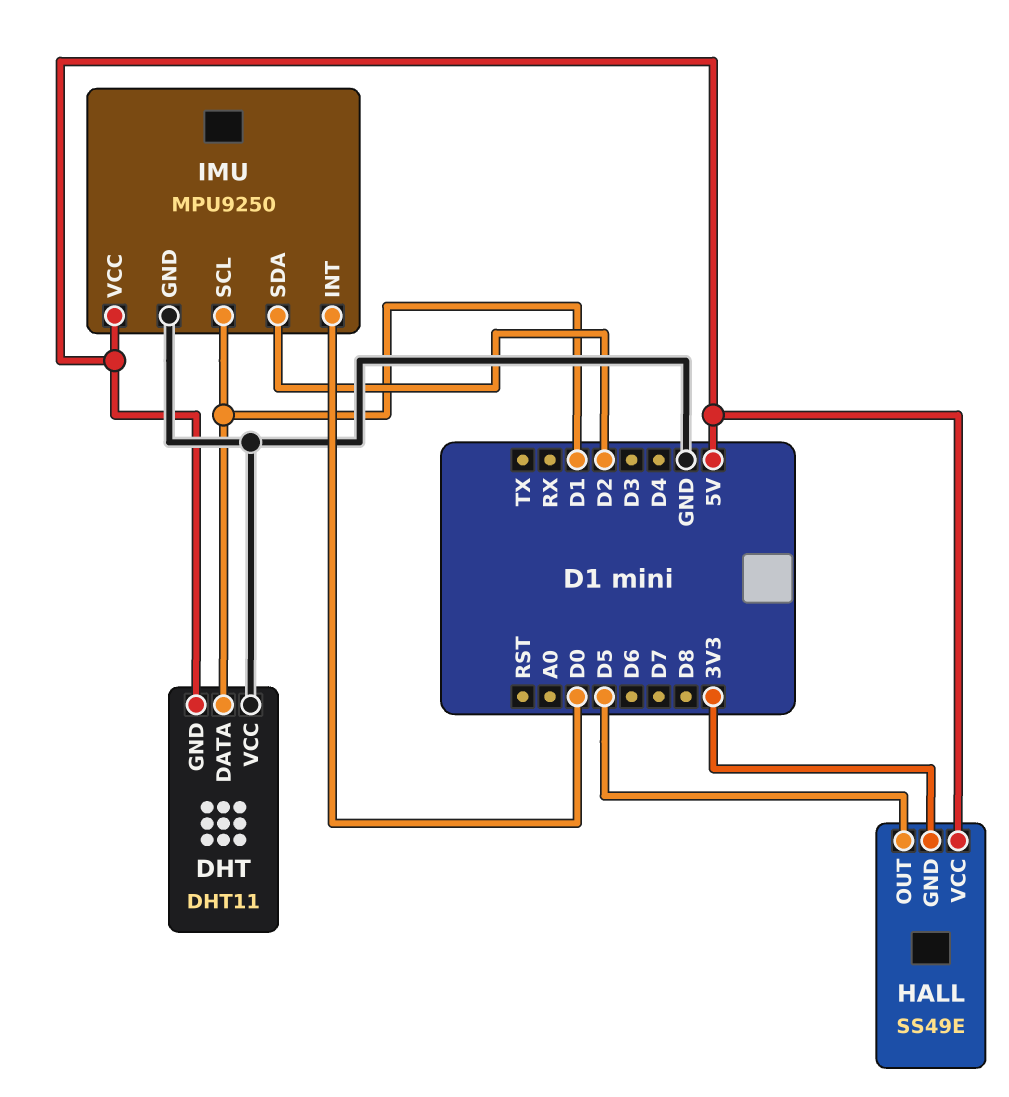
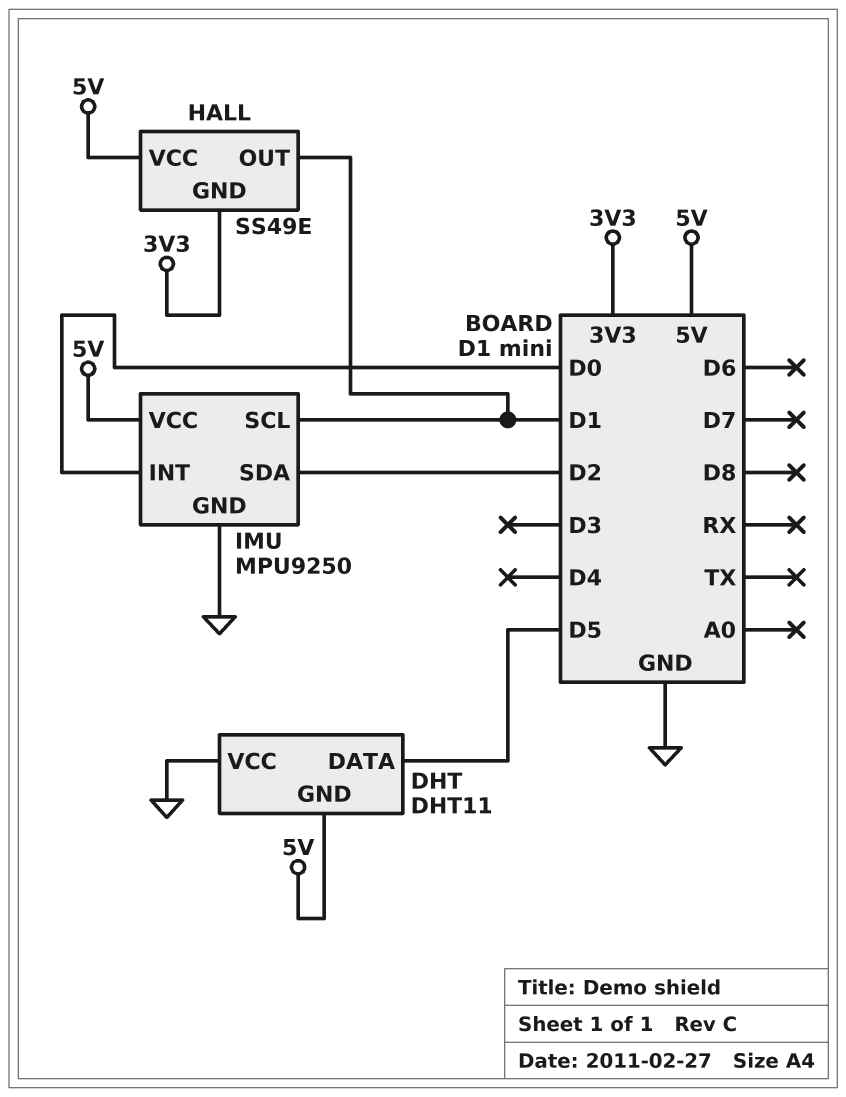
DHT pin DATA: D1 -> D5
HALL pin OUT: D5 -> D1

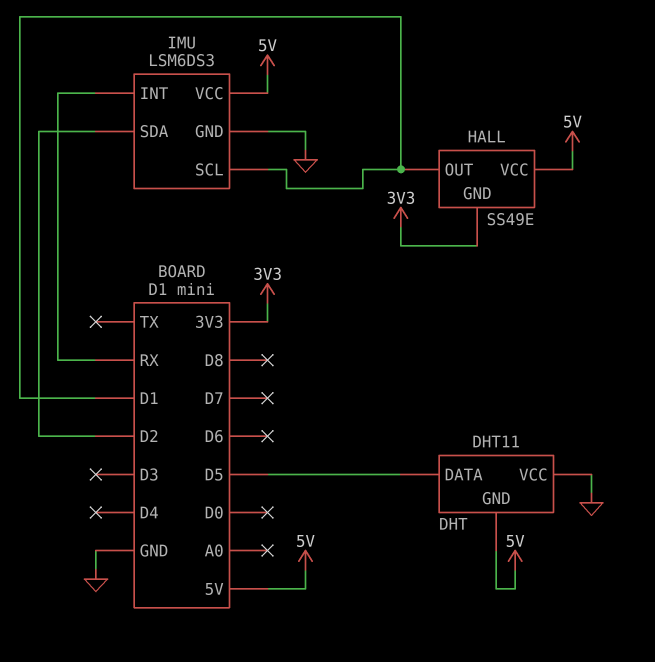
IMU: MPU9250 -> LSM6DS3
IMU pin INT: D0 -> RX

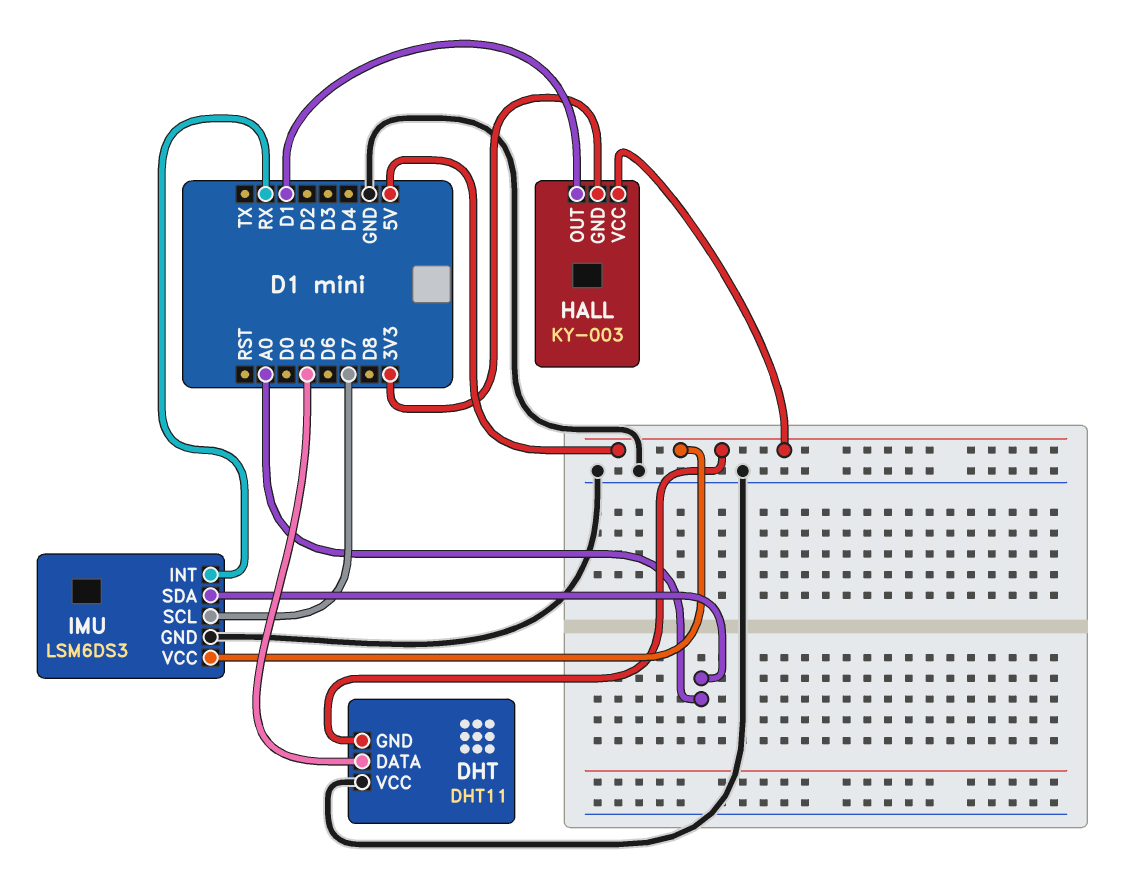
HALL: SS49E -> KY-003
IMU pin SCL: D1 -> D7
IMU pin SDA: D2 -> A0

